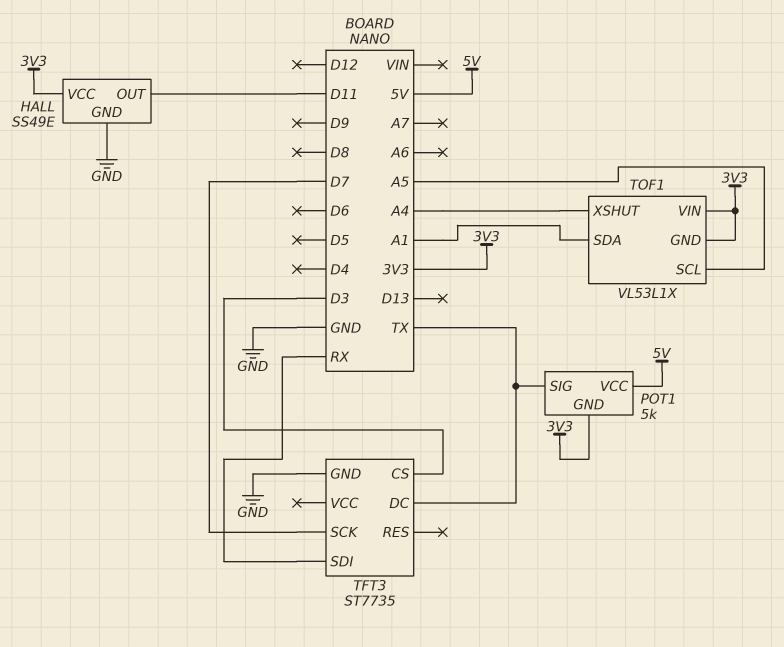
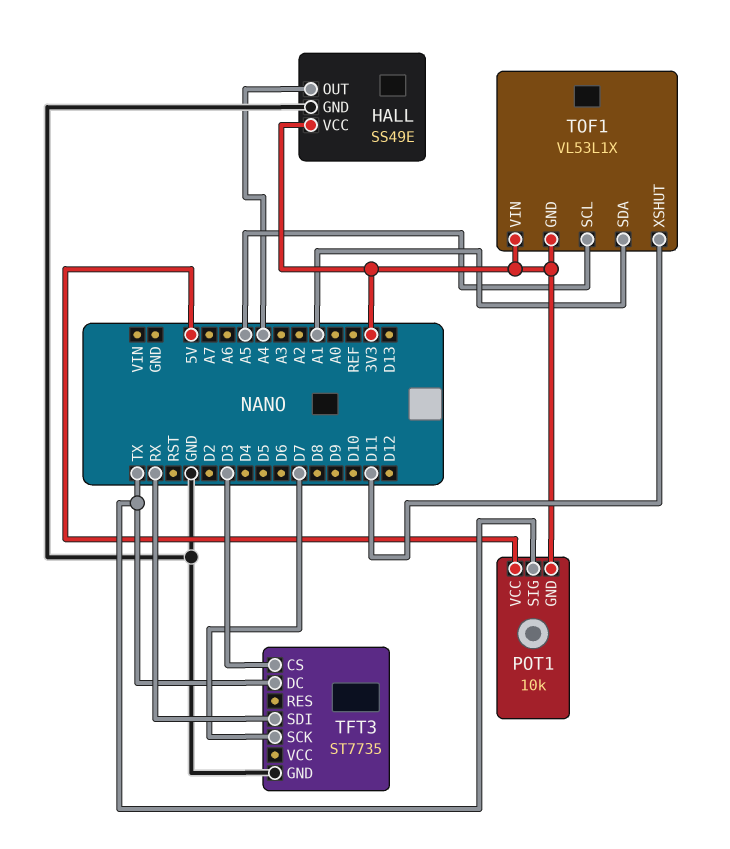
HALL pin OUT: D11 -> A4
POT1: 5k -> 10k
TOF1 pin XSHUT: A4 -> D11

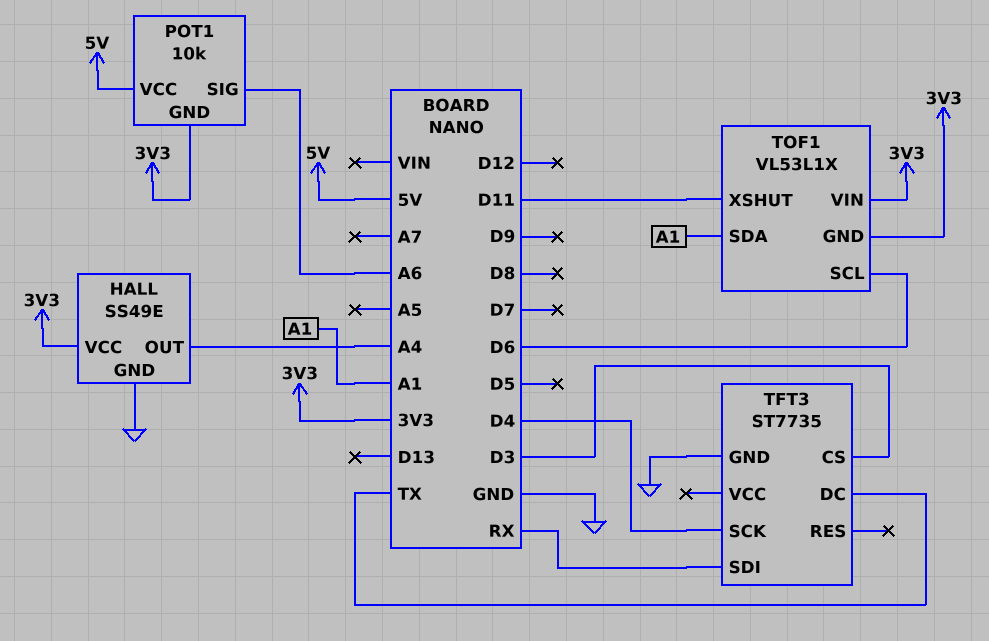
POT1 pin SIG: TX -> A6
TFT3 pin SCK: D7 -> D4
TOF1 pin SCL: A5 -> D6

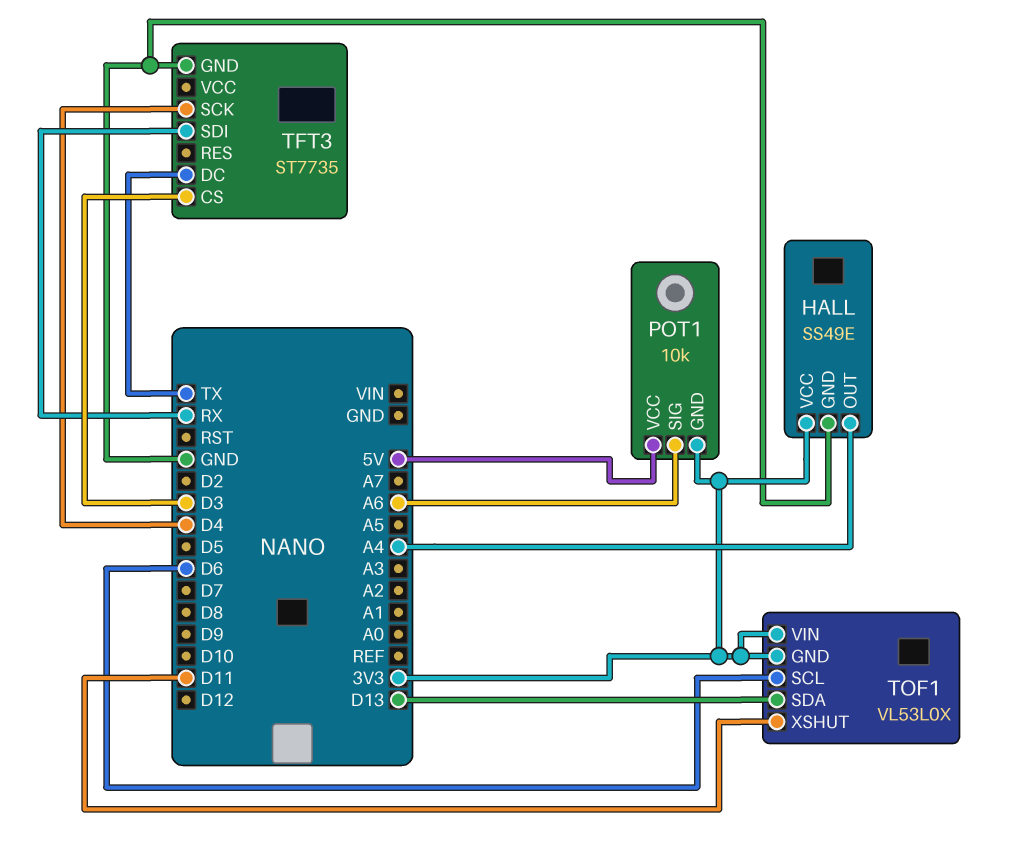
TOF1: VL53L1X -> VL53L0X
TOF1 pin SDA: A1 -> D13

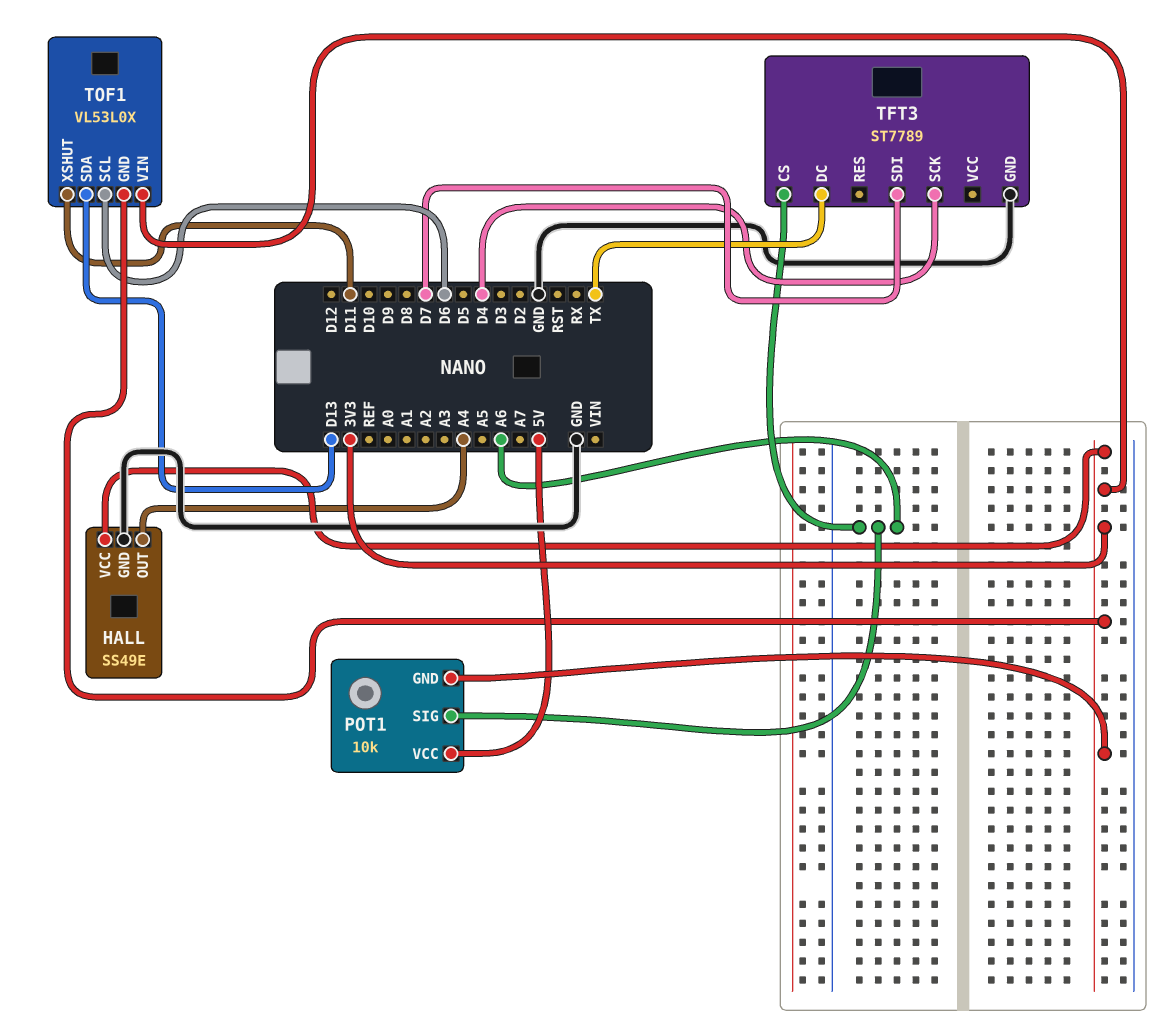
TFT3: ST7735 -> ST7789
TFT3 pin CS: D3 -> A6
TFT3 pin SDI: RX -> D7

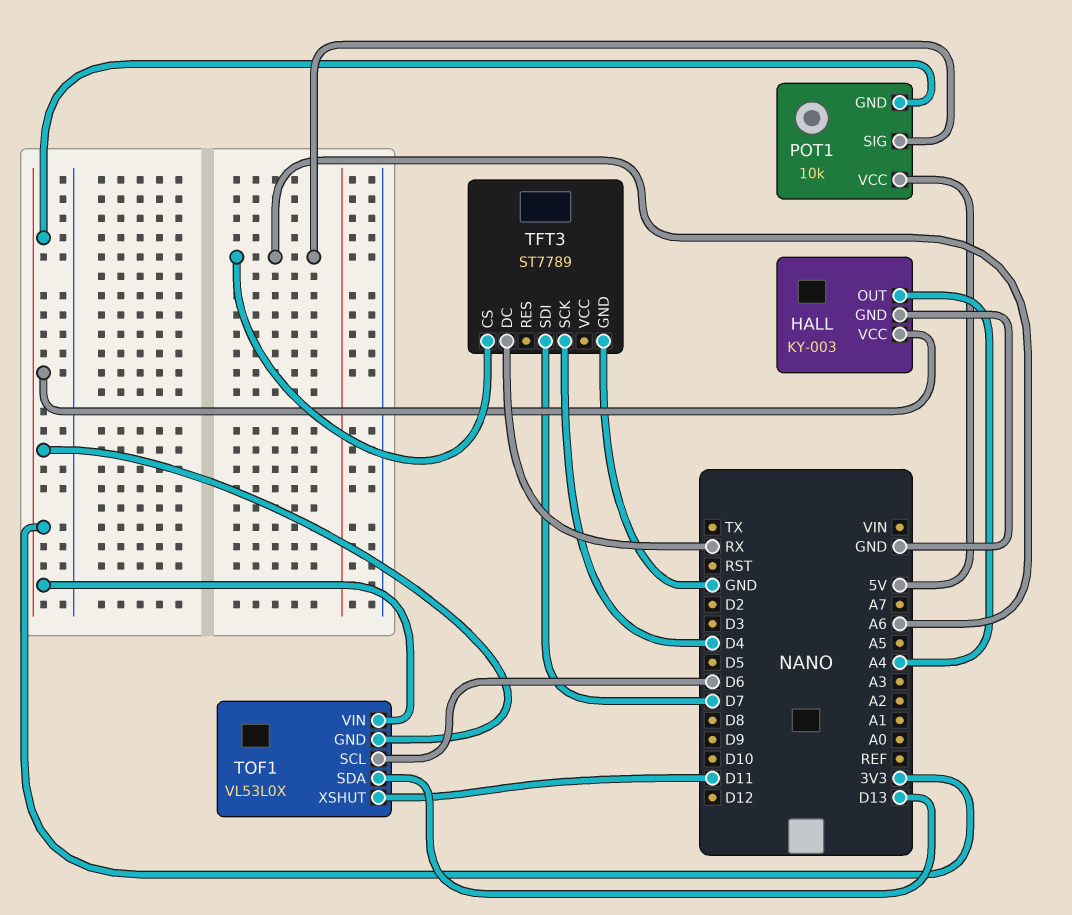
HALL: SS49E -> KY-003
TFT3 pin DC: TX -> RX

